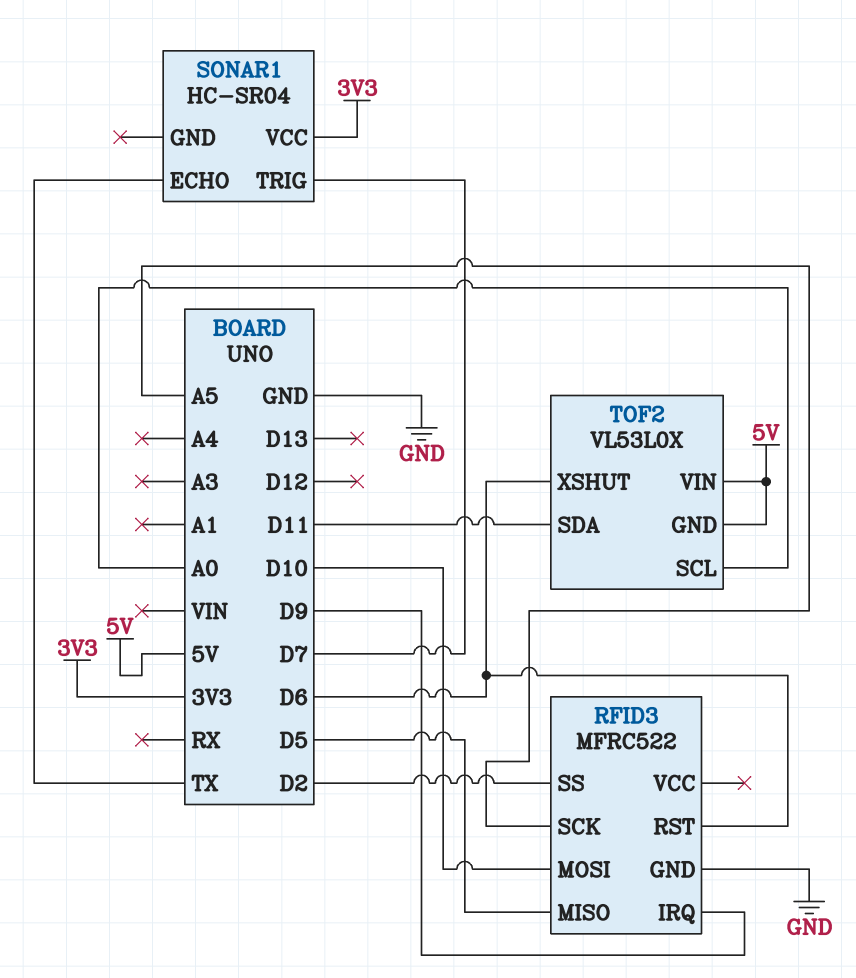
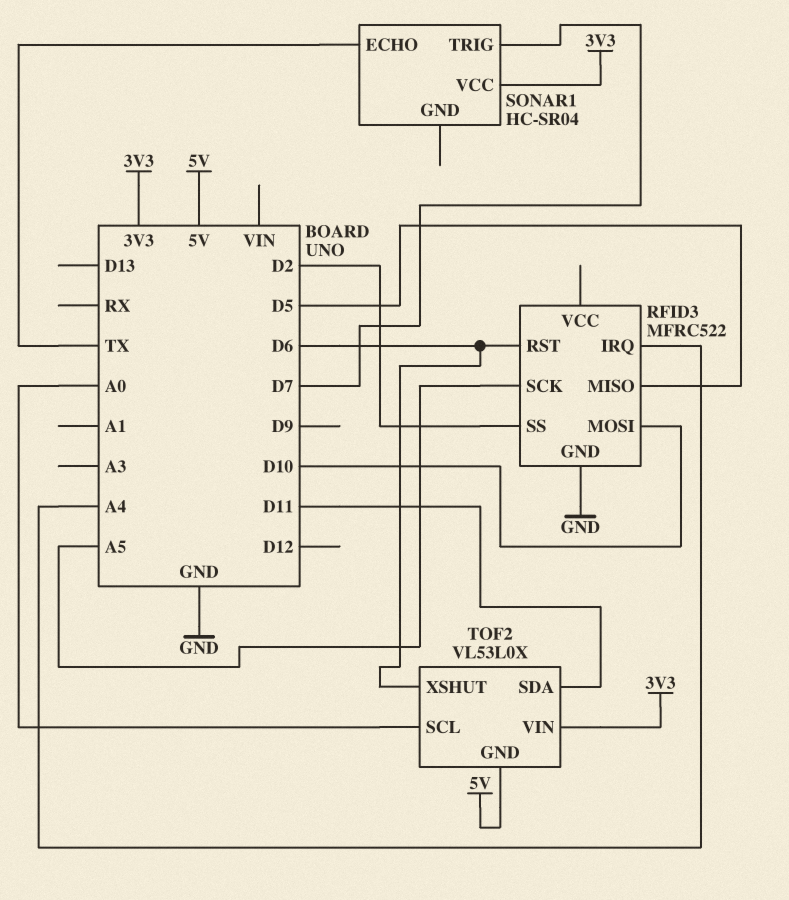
RFID3 pin IRQ: D9 -> A4
TOF2 pin VIN: 5V -> 3V3

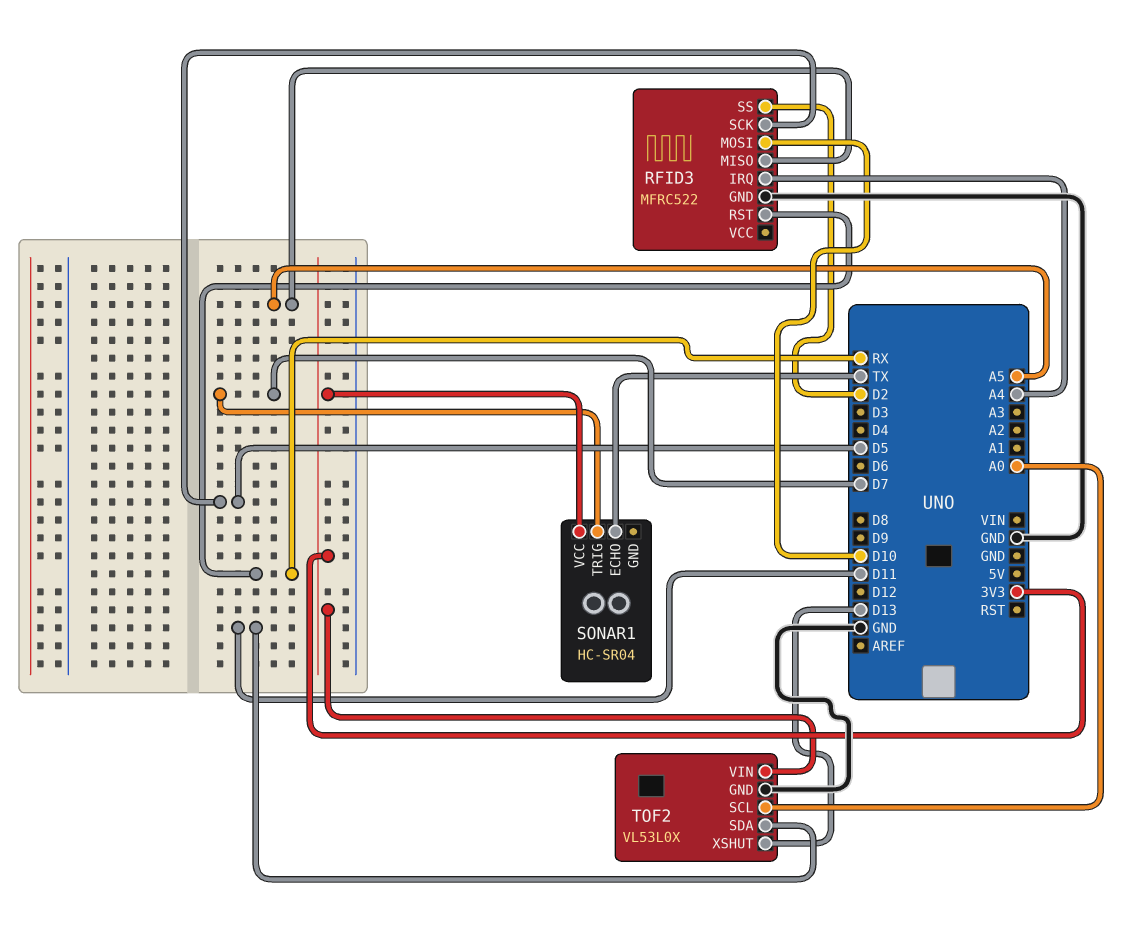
RFID3 pin MISO: D5 -> A5
RFID3 pin RST: D6 -> RX
RFID3 pin SCK: A5 -> D5
TOF2 pin GND: 5V -> GND
TOF2 pin XSHUT: D6 -> D13

